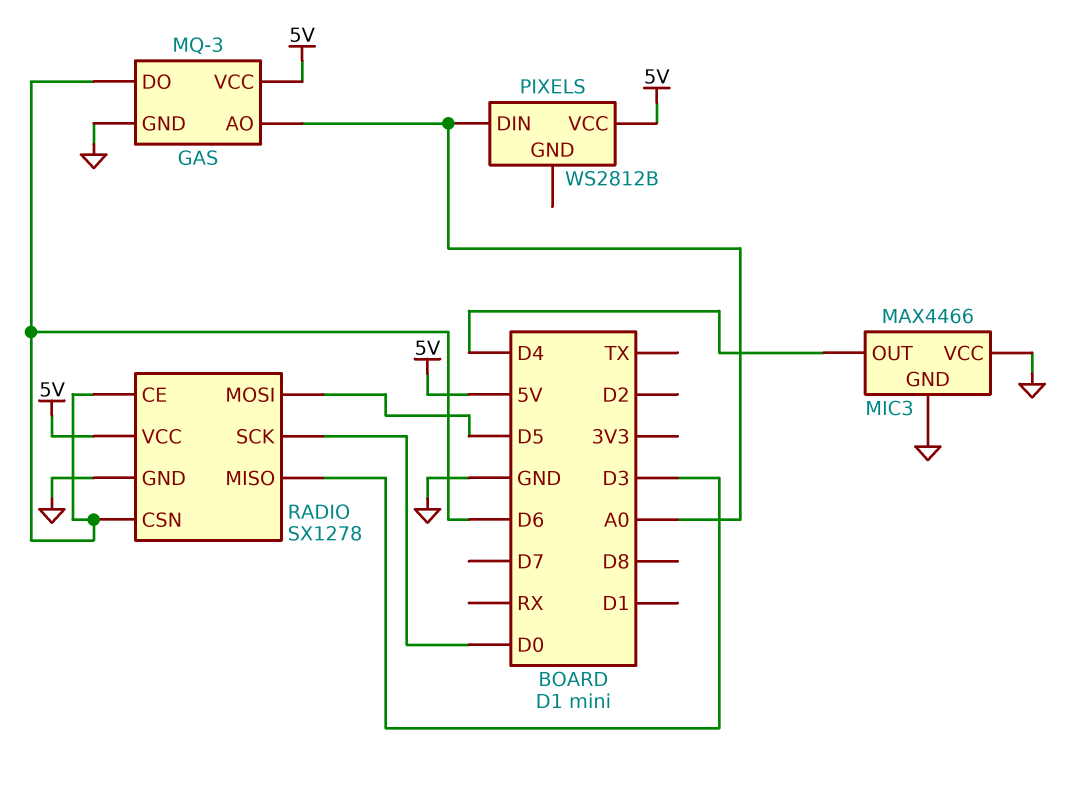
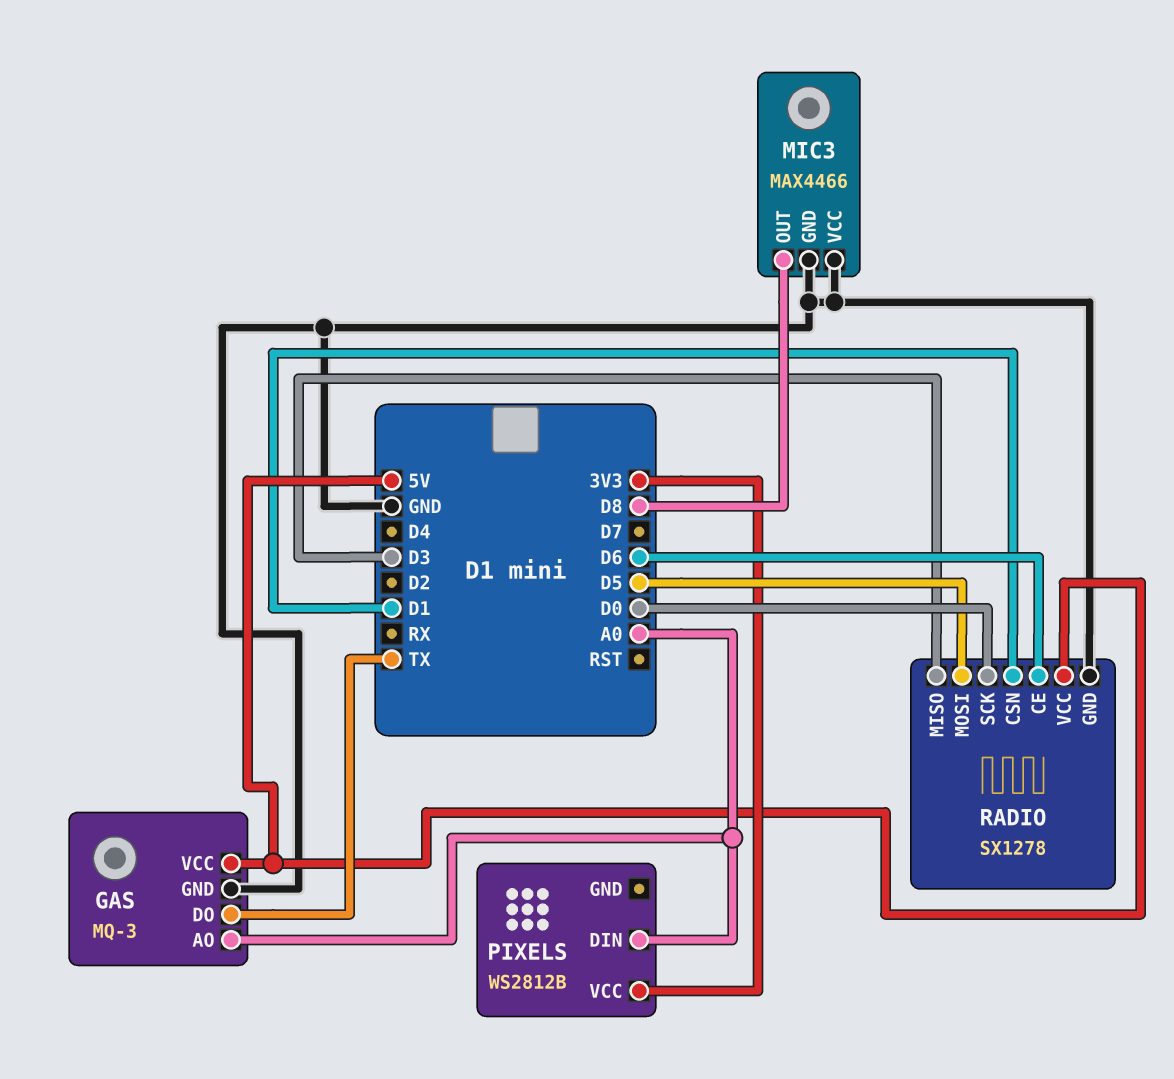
GAS pin DO: D6 -> TX
MIC3 pin OUT: D4 -> D8
PIXELS pin VCC: 5V -> 3V3
RADIO pin CSN: D6 -> D1

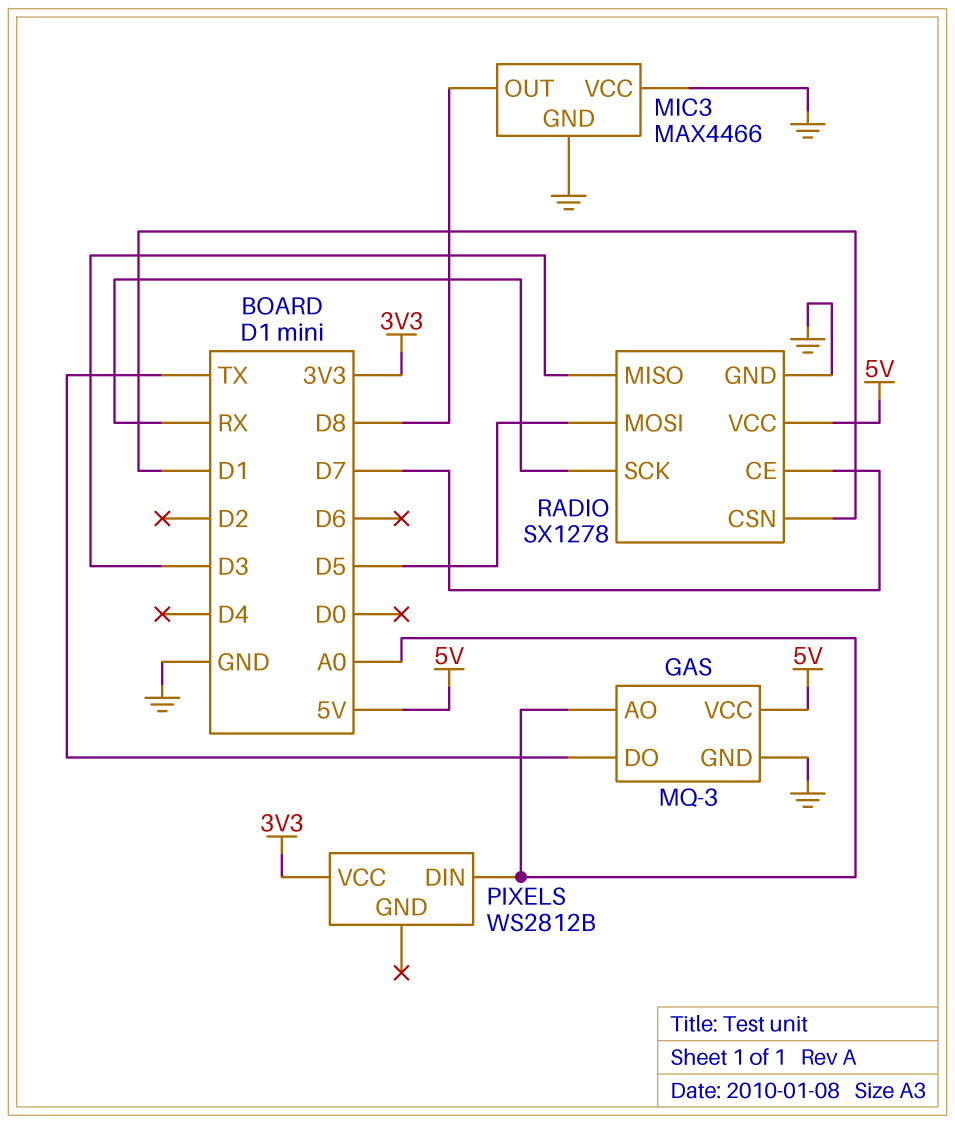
RADIO pin CE: D6 -> D7
RADIO pin SCK: D0 -> RX

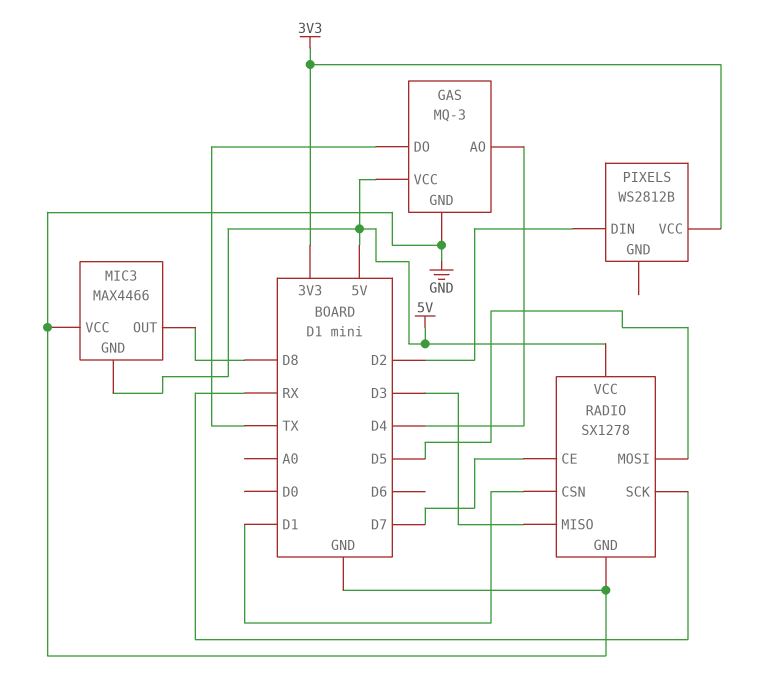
GAS pin AO: A0 -> D4
MIC3 pin GND: GND -> 5V
PIXELS pin DIN: A0 -> D2

